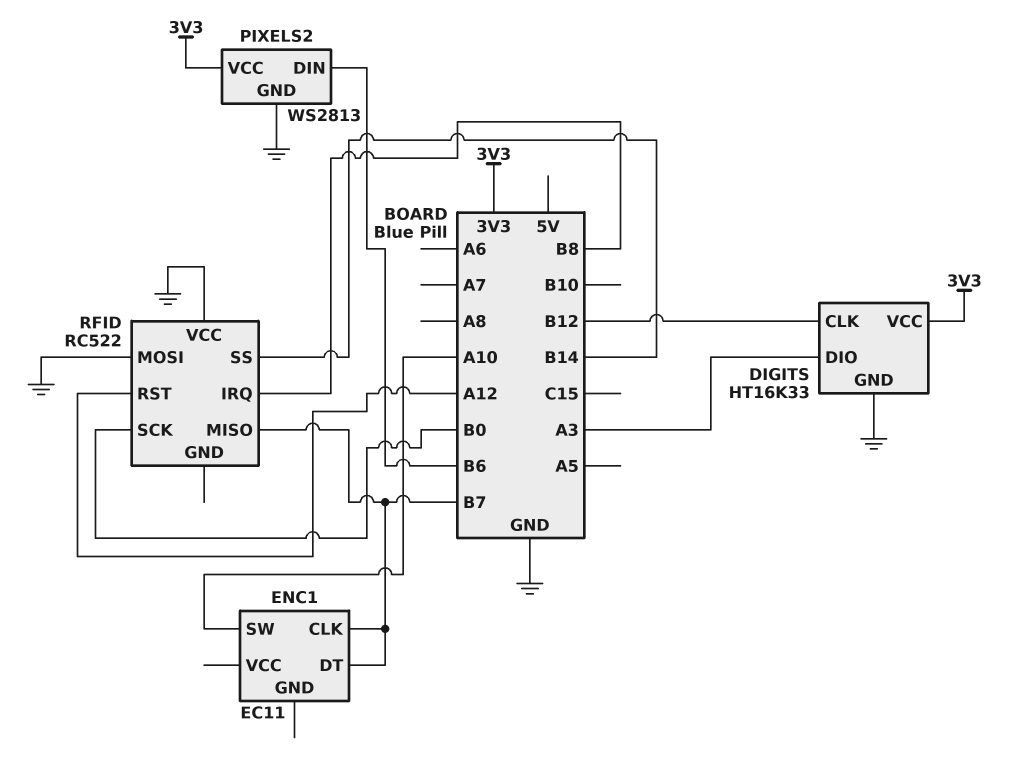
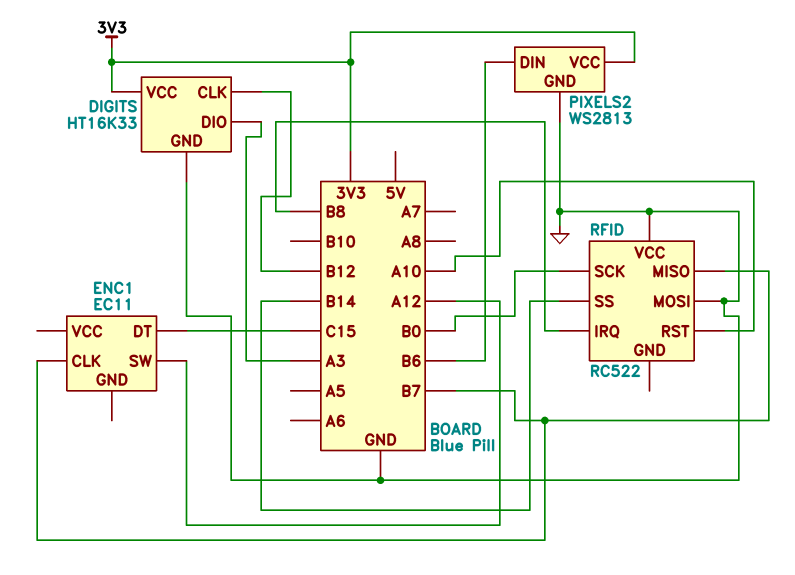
ENC1 pin DT: B7 -> C15
ENC1 pin SW: A10 -> A12
RFID pin RST: A12 -> A10

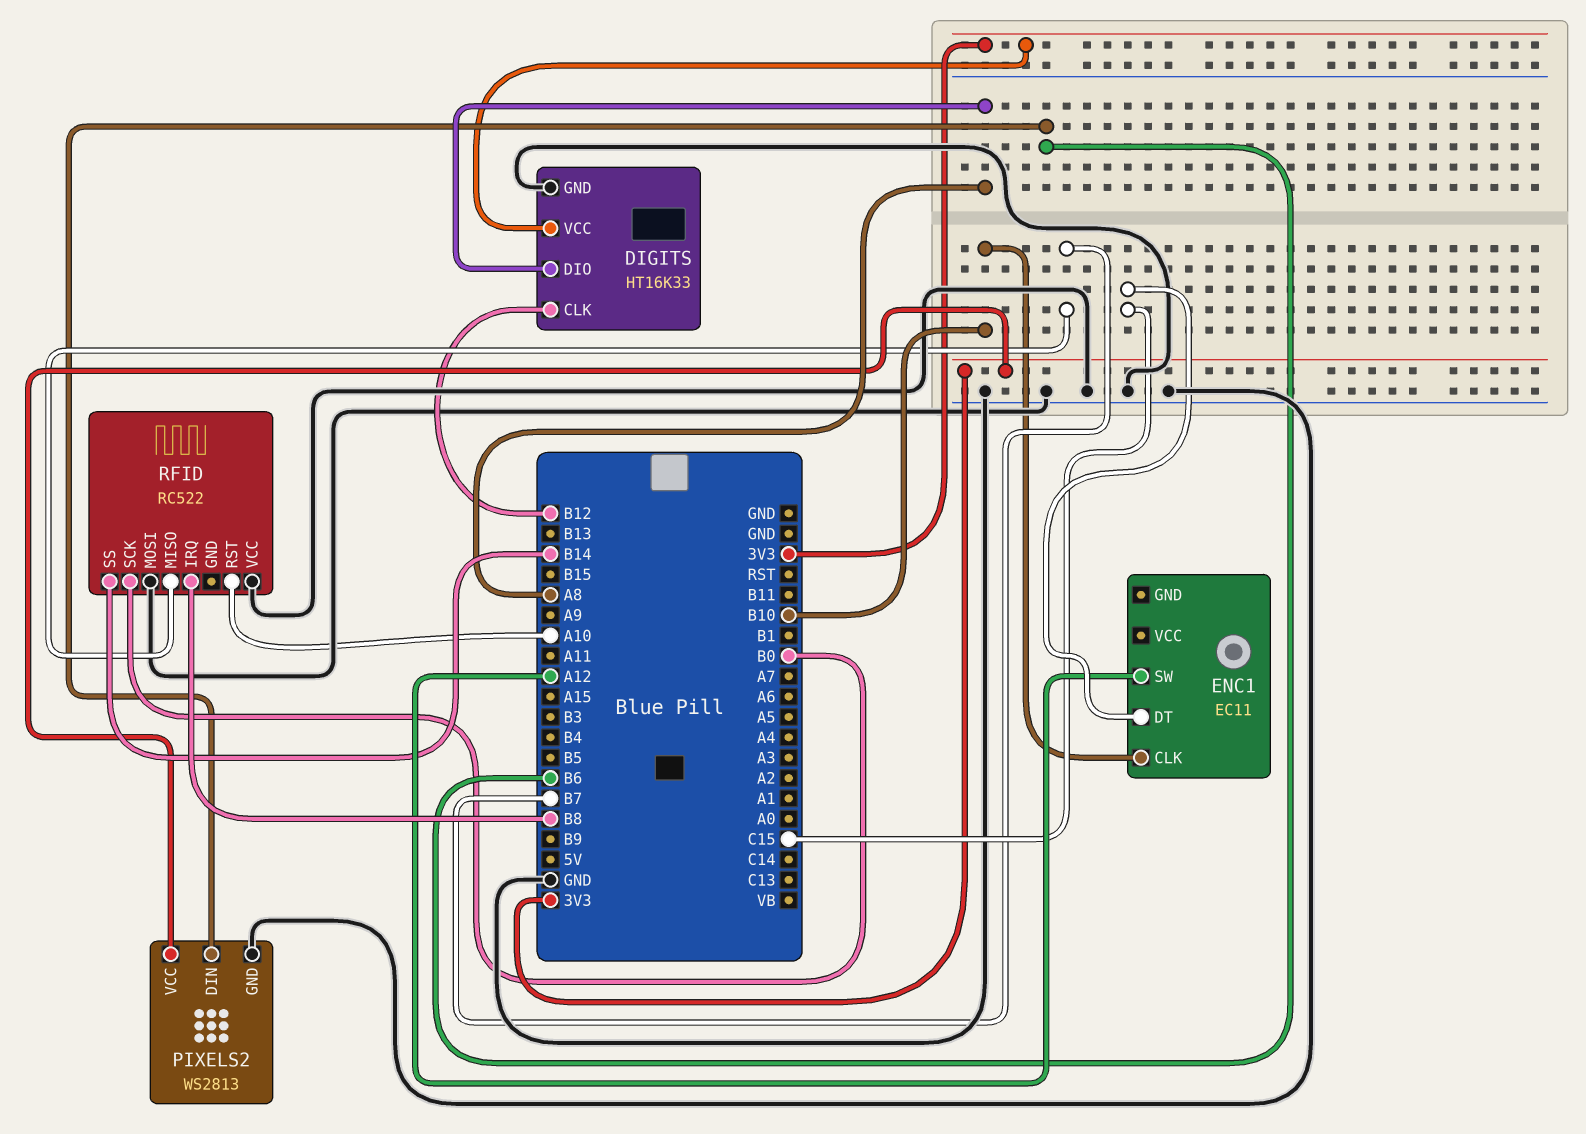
DIGITS pin DIO: A3 -> A8
ENC1 pin CLK: B7 -> B10

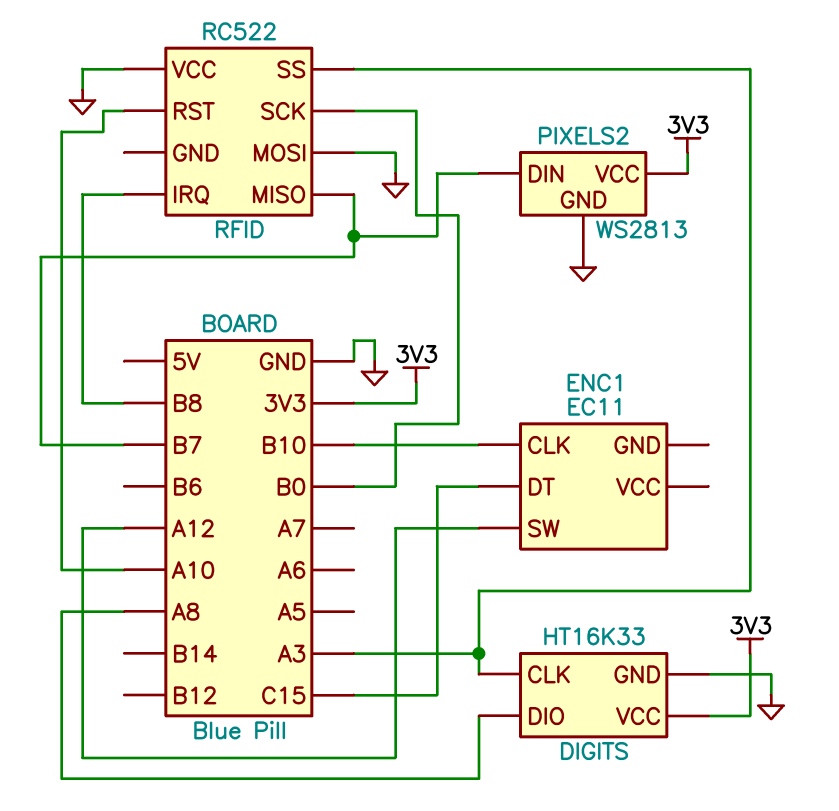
DIGITS pin CLK: B12 -> A3
PIXELS2 pin DIN: B6 -> B7
RFID pin SS: B14 -> A3

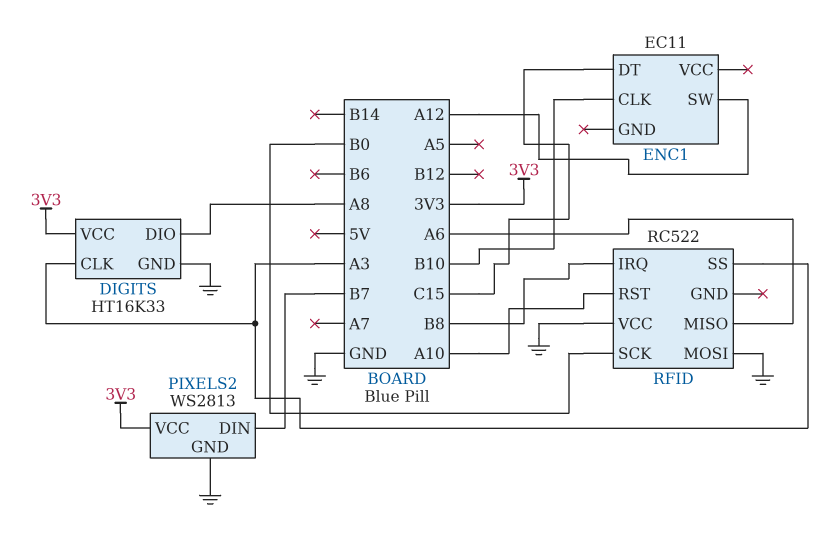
RFID pin MISO: B7 -> A6

